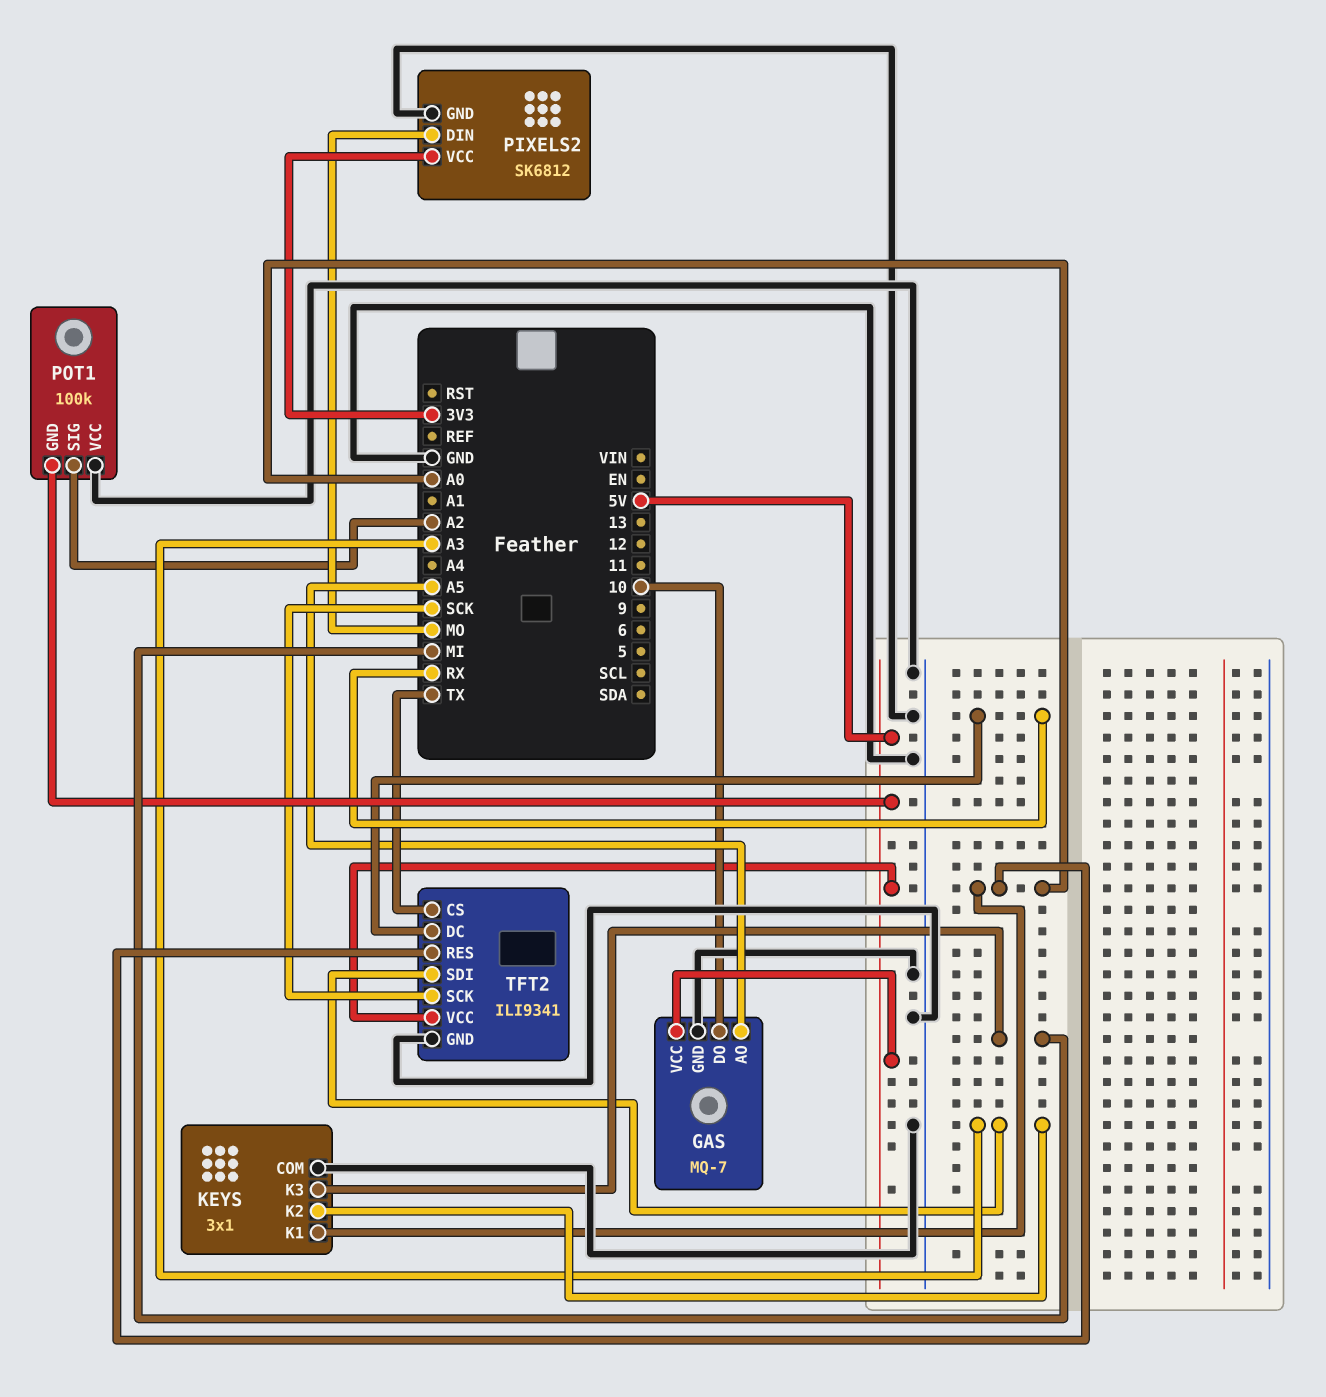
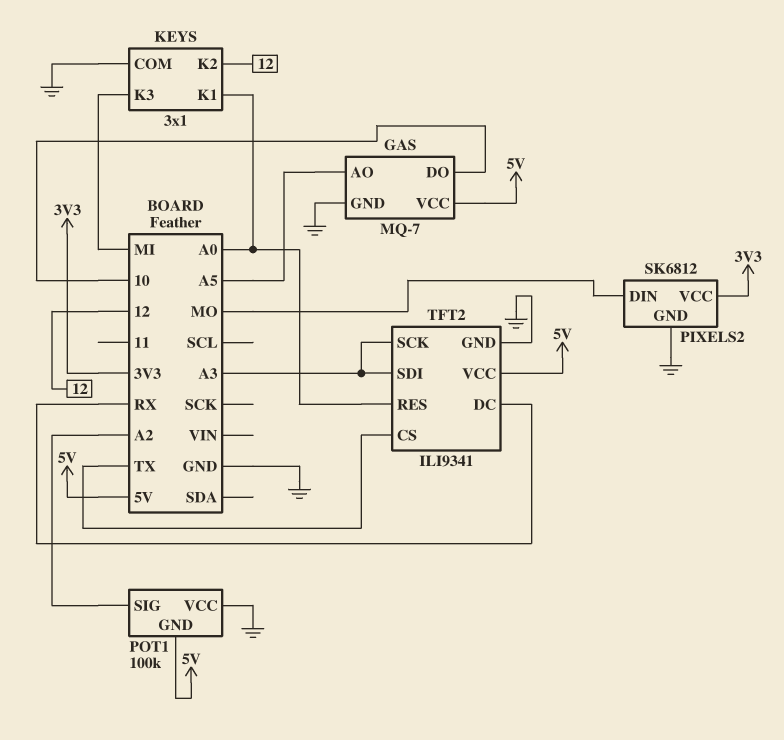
KEYS pin K2: A3 -> 12
TFT2 pin SCK: SCK -> A3

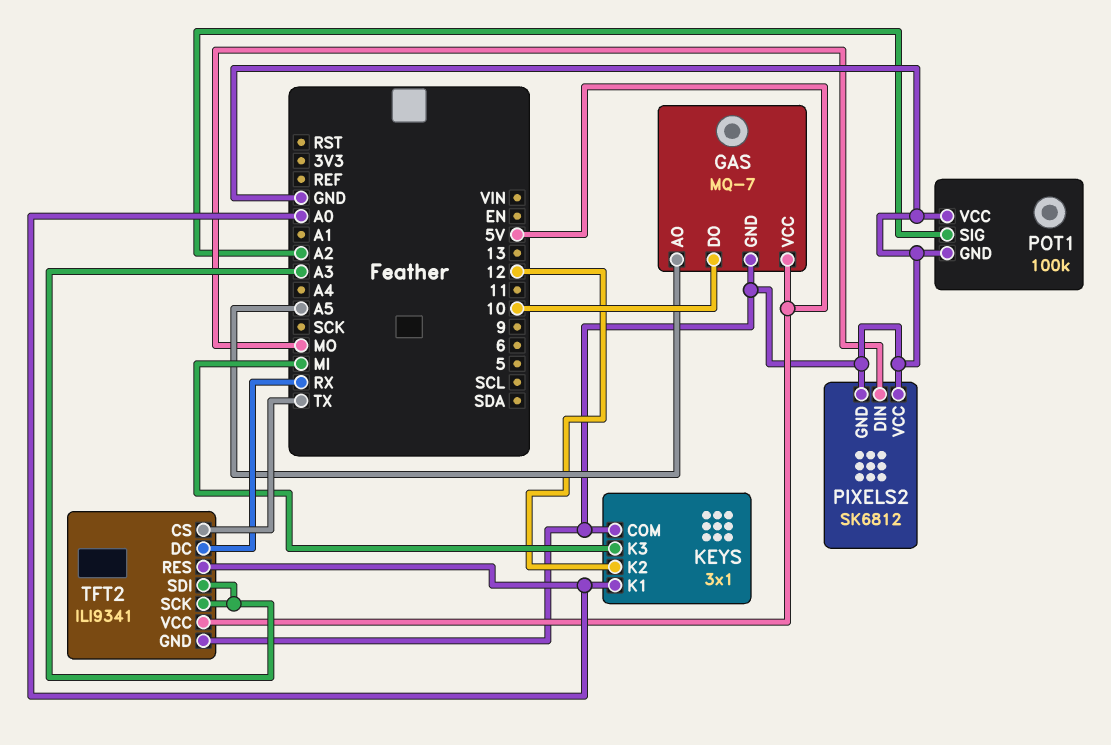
PIXELS2 pin VCC: 3V3 -> GND
POT1 pin GND: 5V -> GND

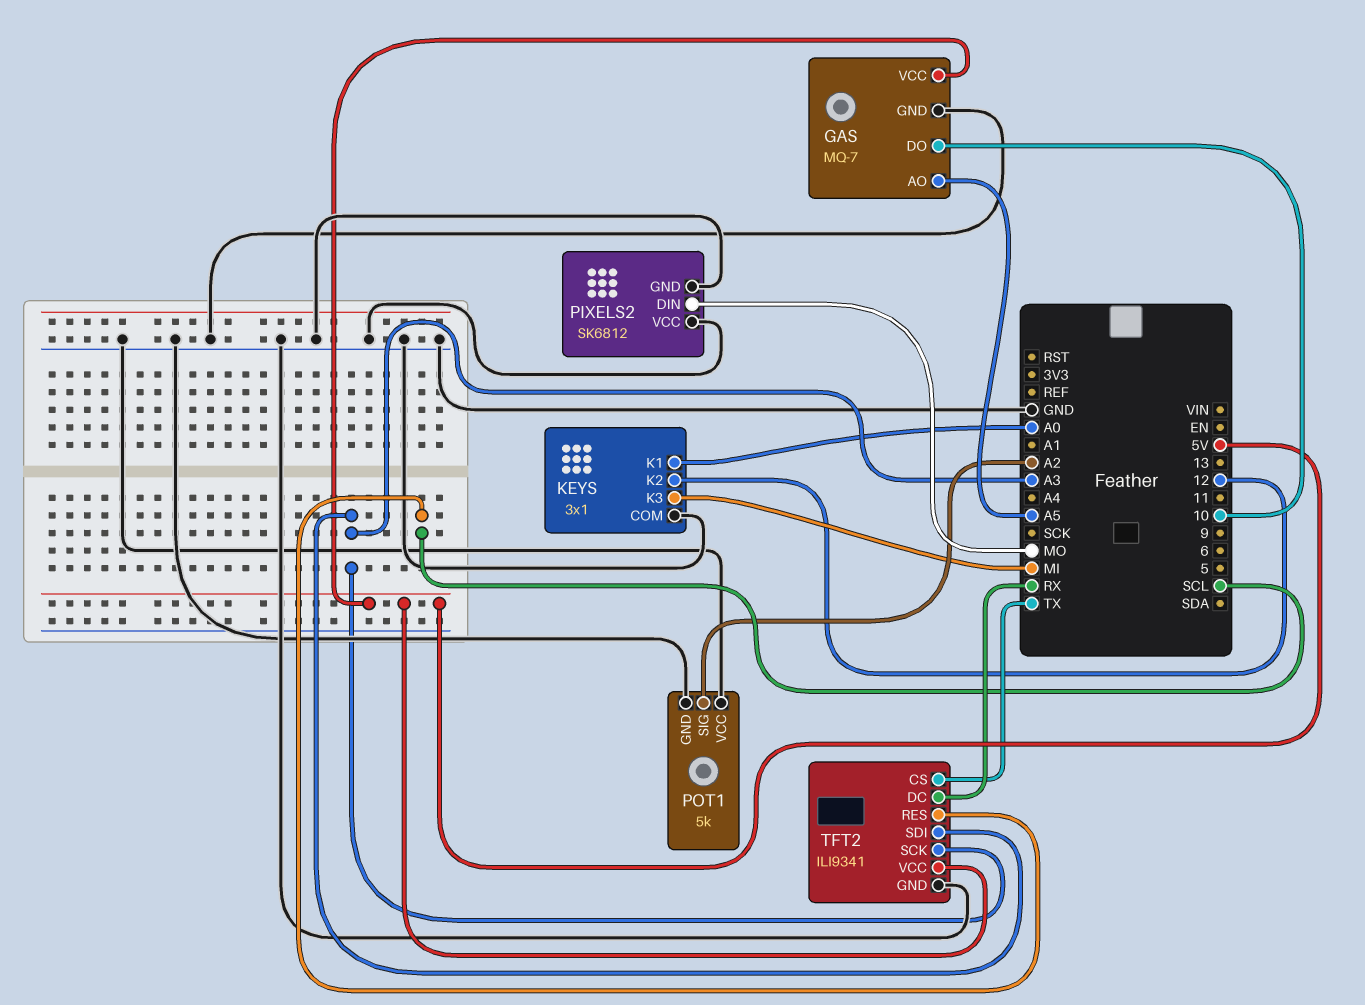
POT1: 100k -> 5k
TFT2 pin RES: A0 -> SCL

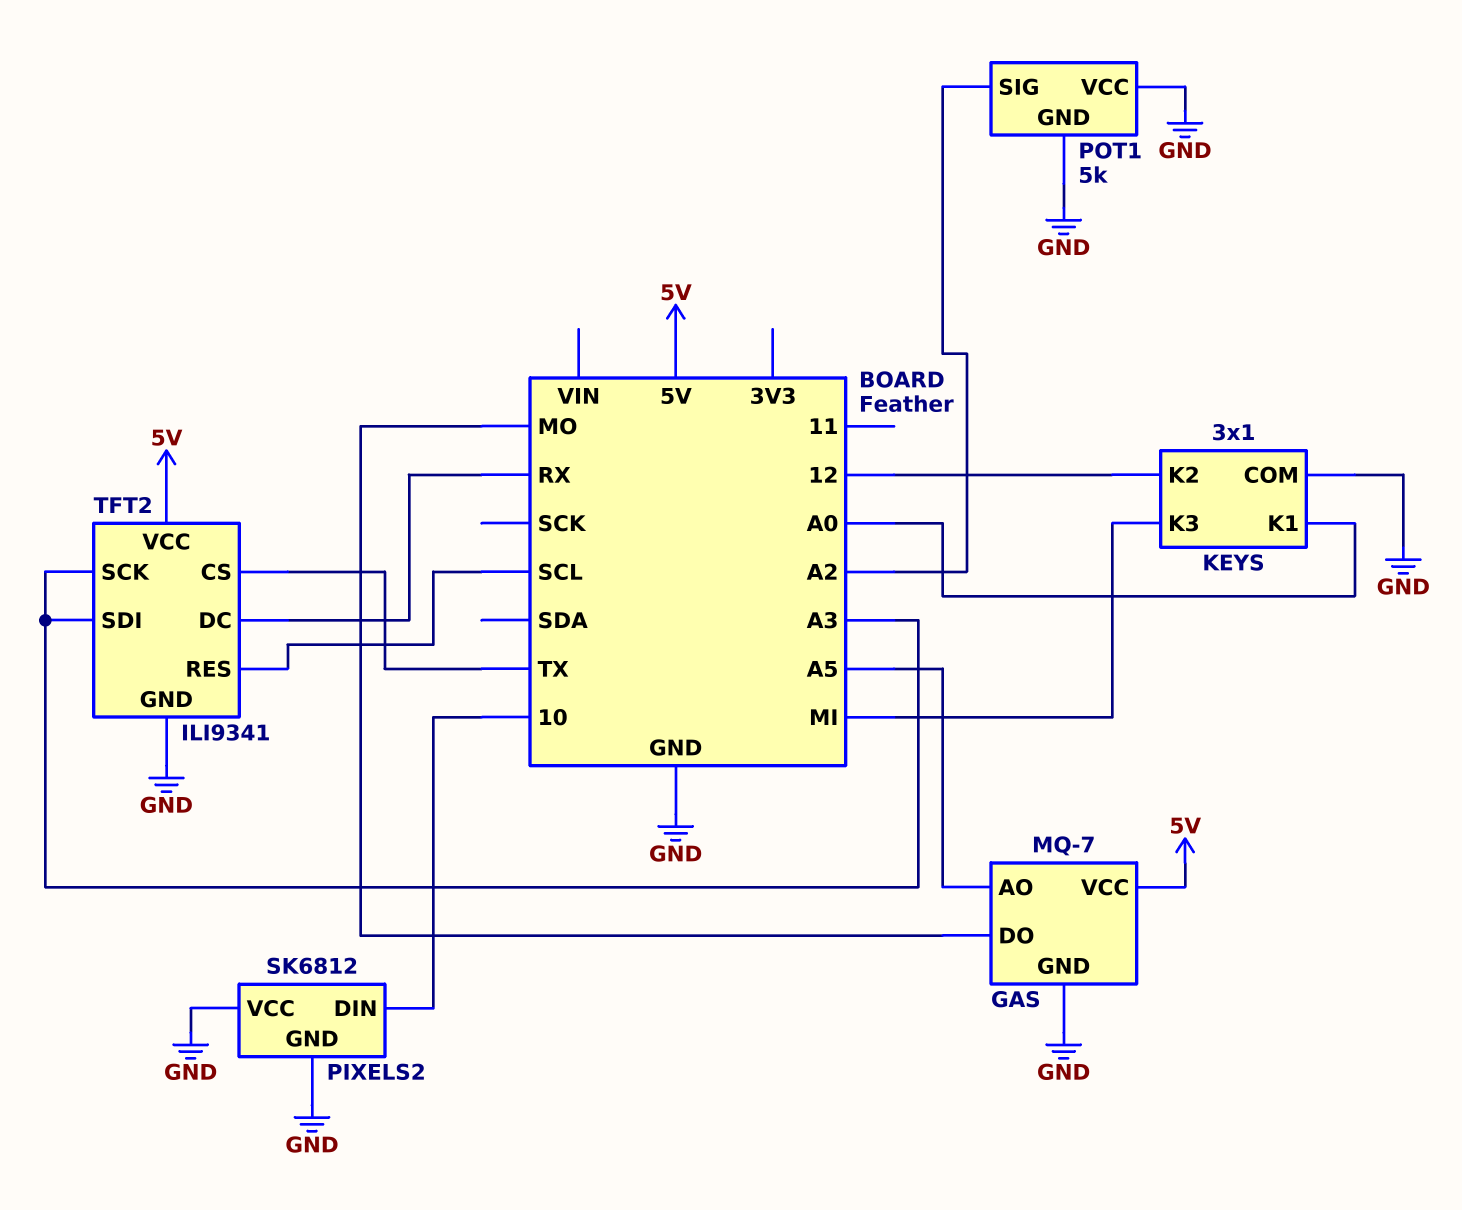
GAS pin DO: 10 -> MO
PIXELS2 pin DIN: MO -> 10

